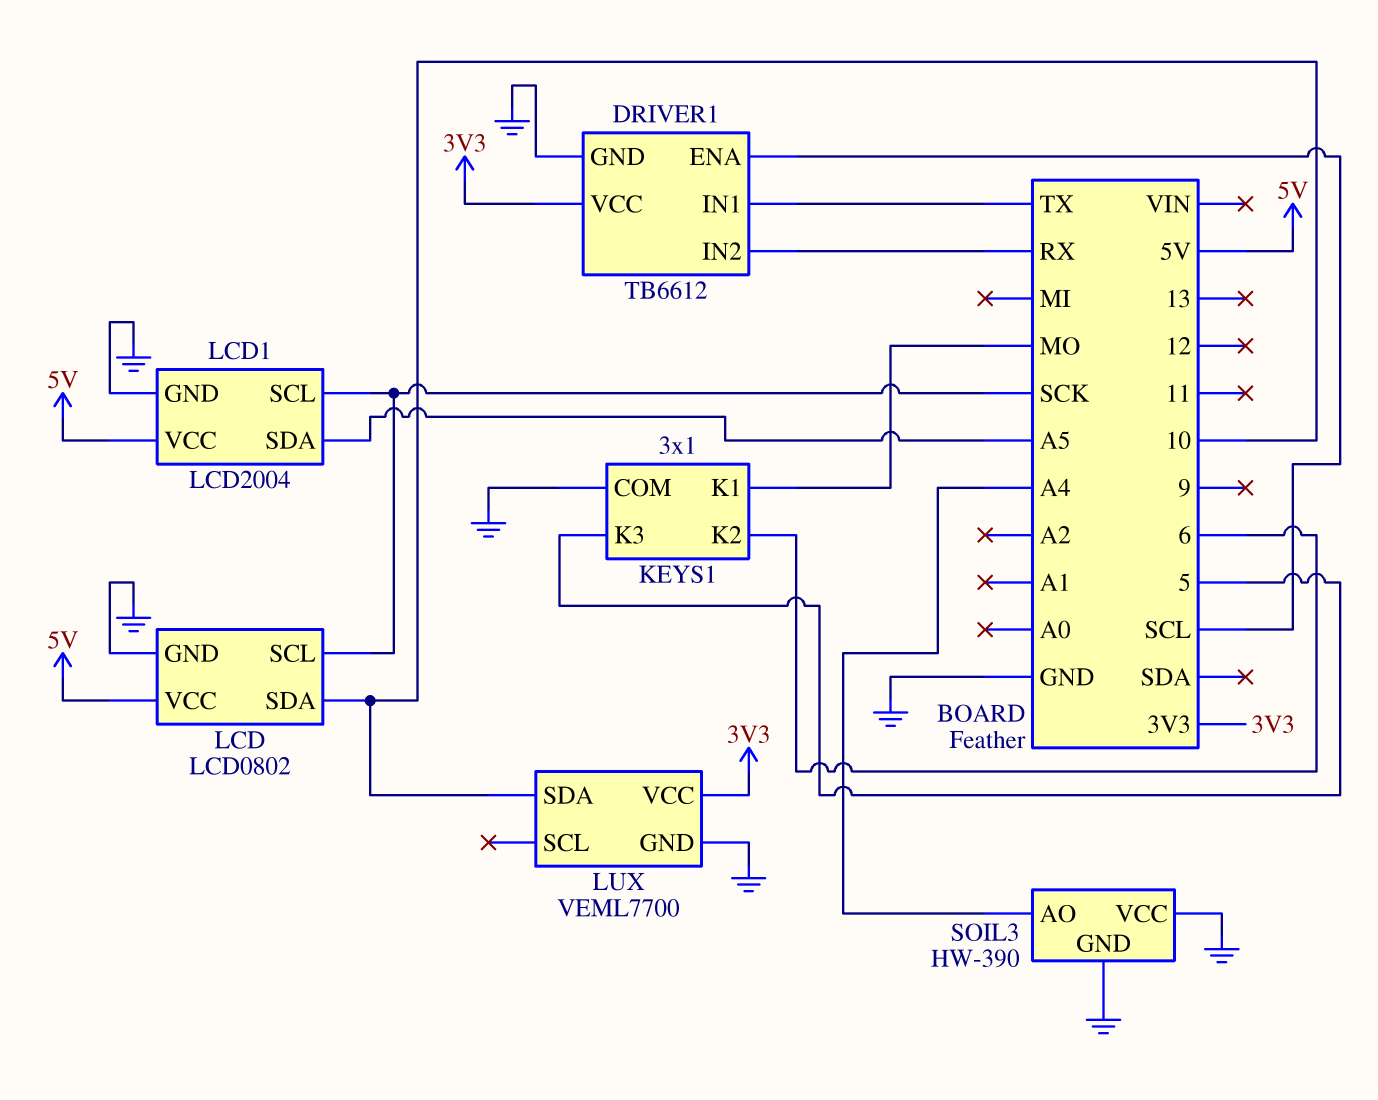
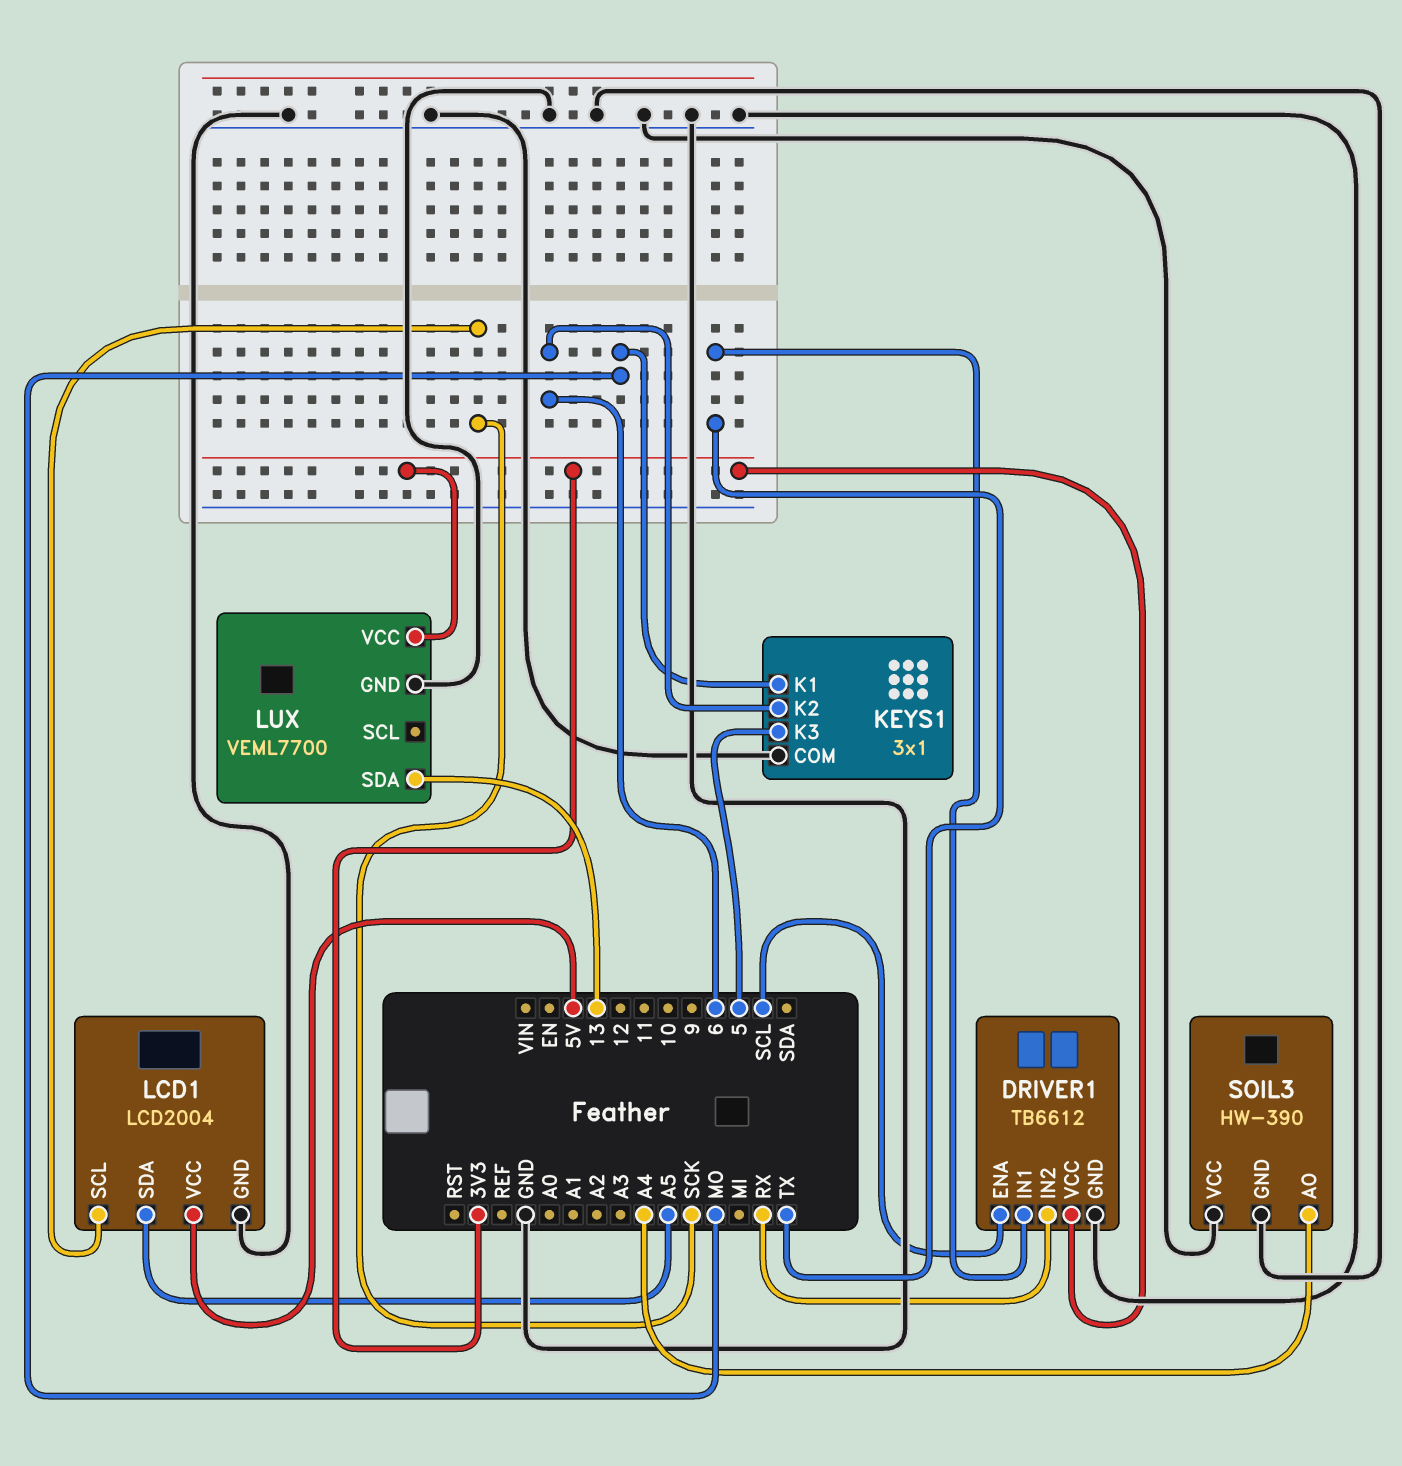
LCD: LCD0802 -> none
LCD pin GND: GND -> none
LCD pin SCL: SCK -> none
LCD pin SDA: 10 -> none
LCD pin VCC: 5V -> none
LUX pin SDA: 10 -> 13

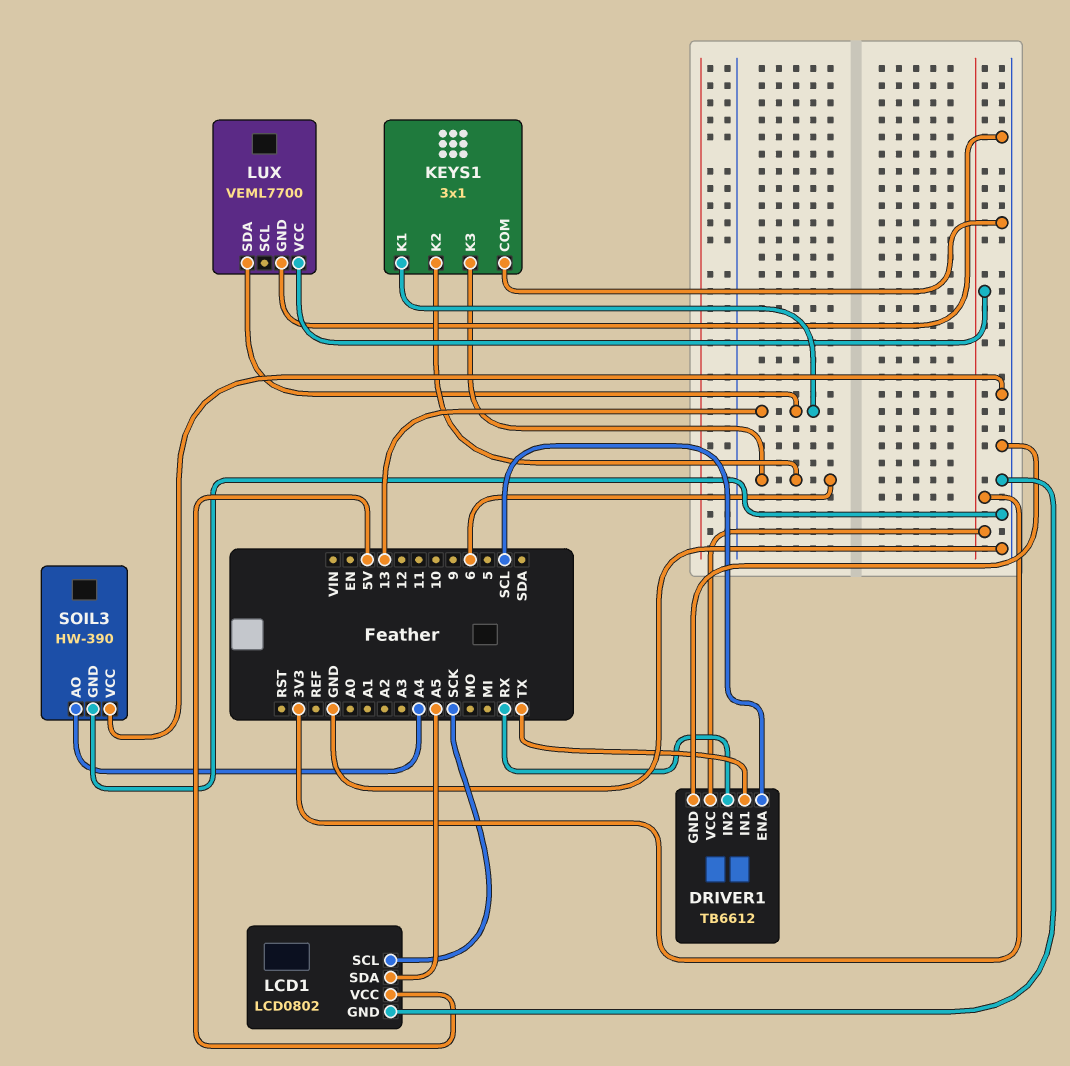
KEYS1 pin K1: MO -> 13
KEYS1 pin K3: 5 -> 6
LCD1: LCD2004 -> LCD0802

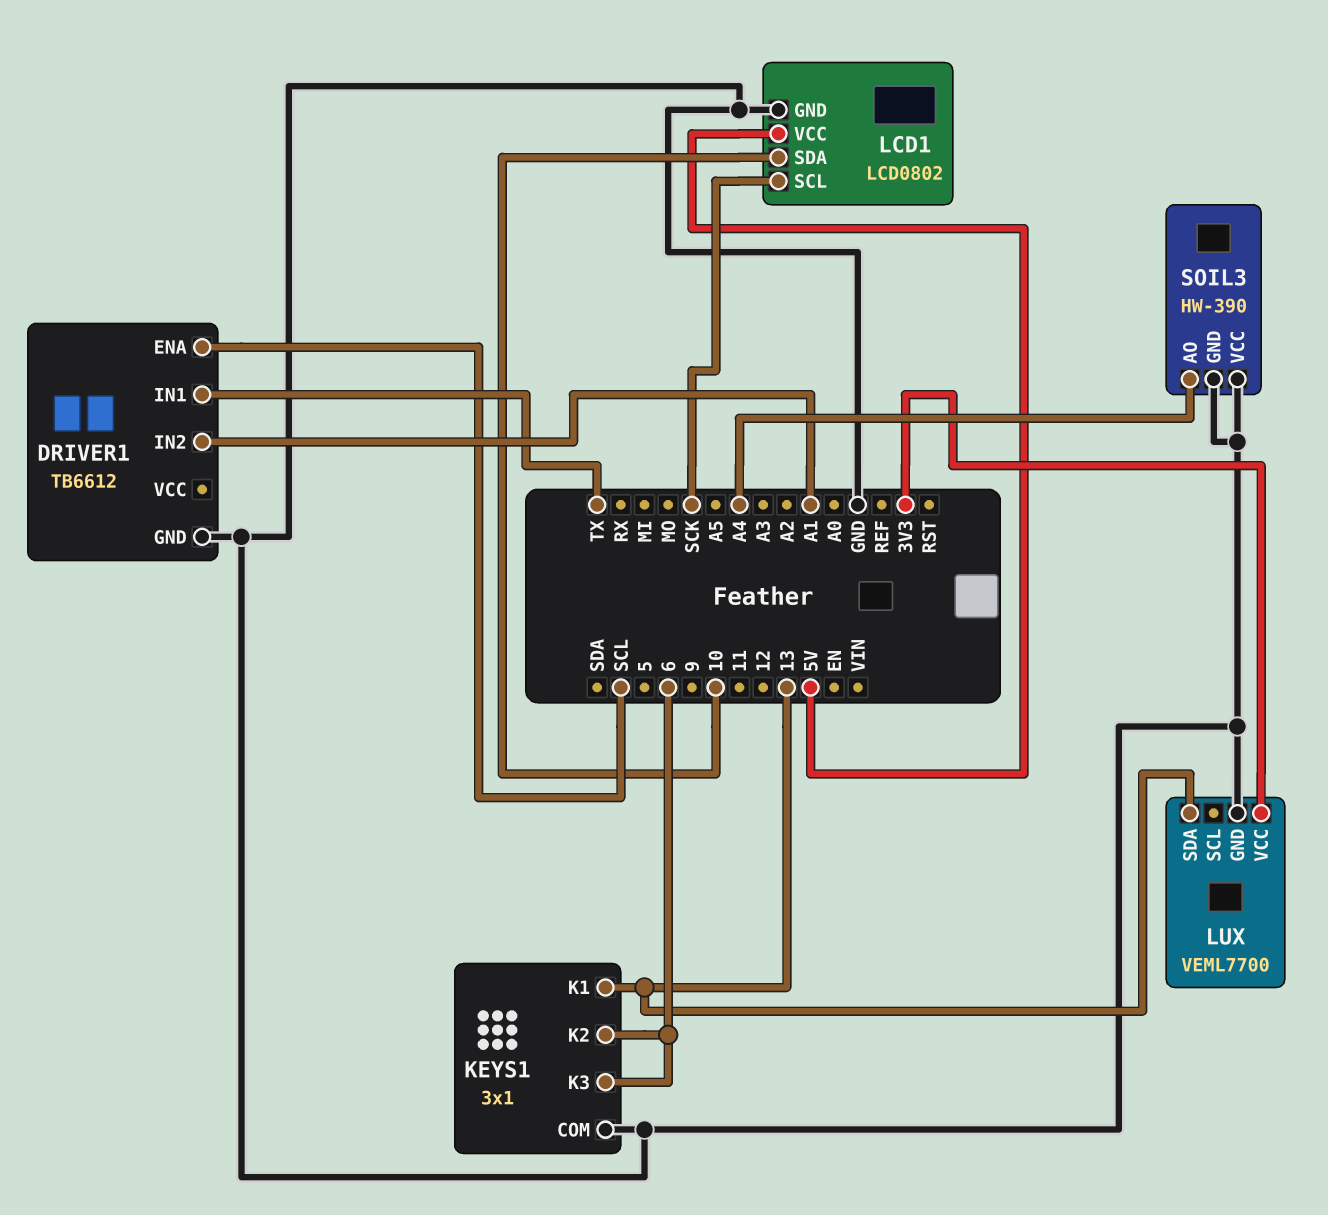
DRIVER1 pin IN2: RX -> A1
DRIVER1 pin VCC: 3V3 -> none
LCD1 pin SDA: A5 -> 10

